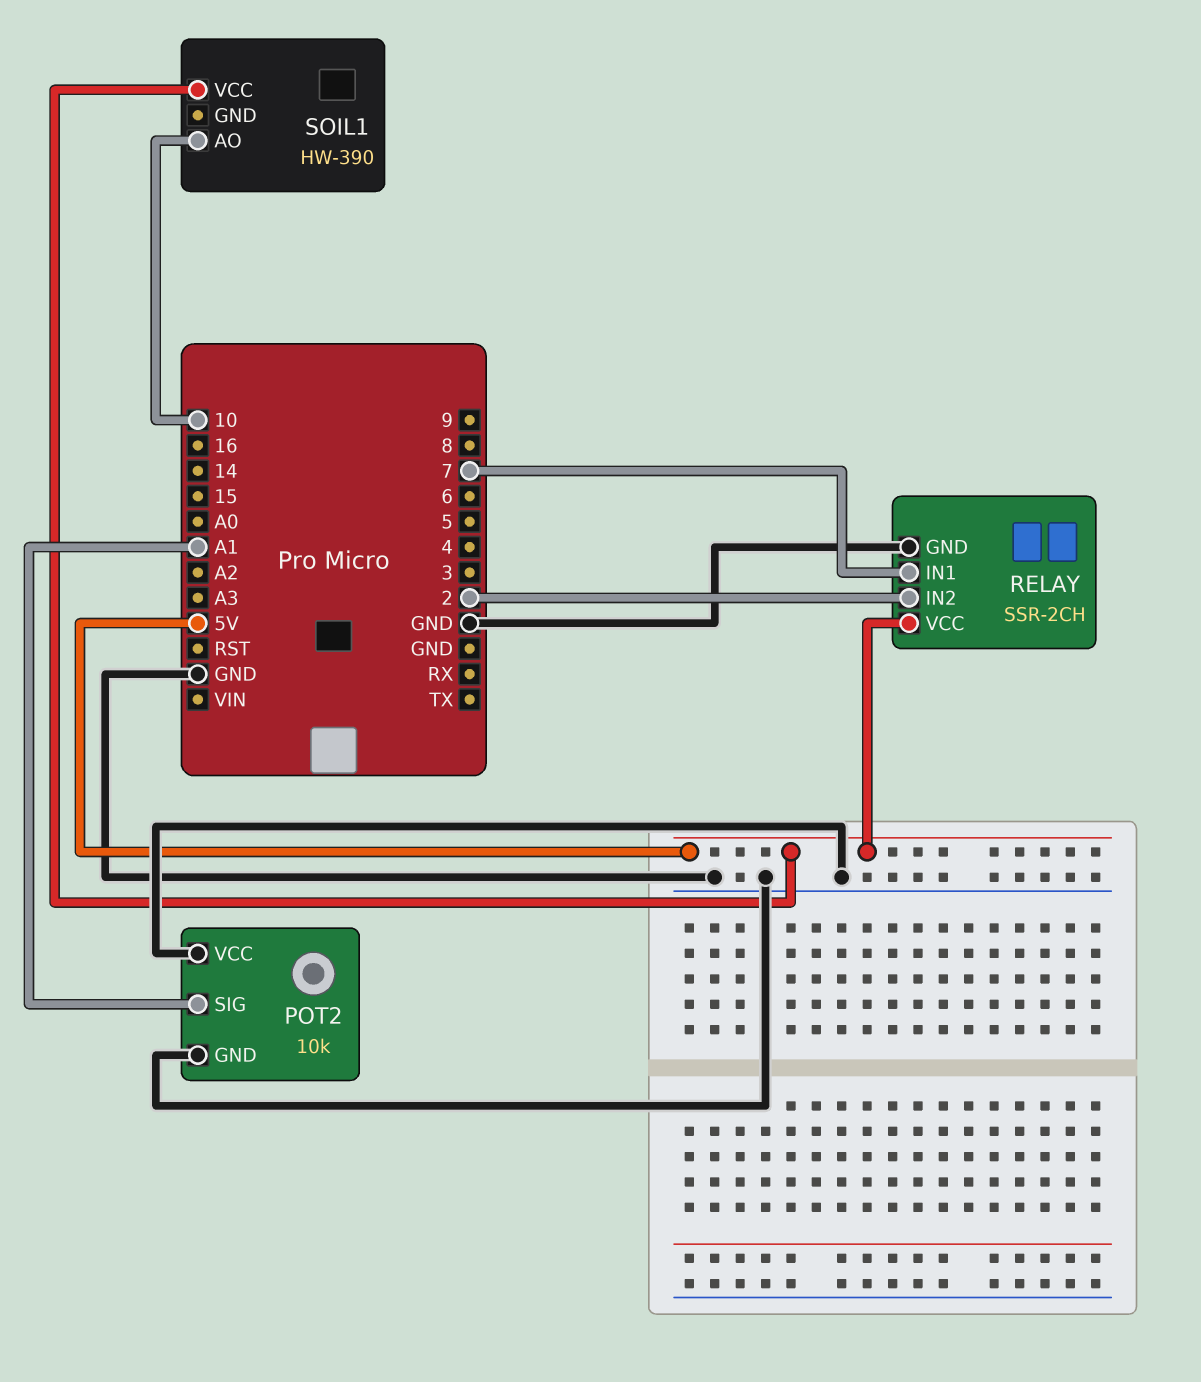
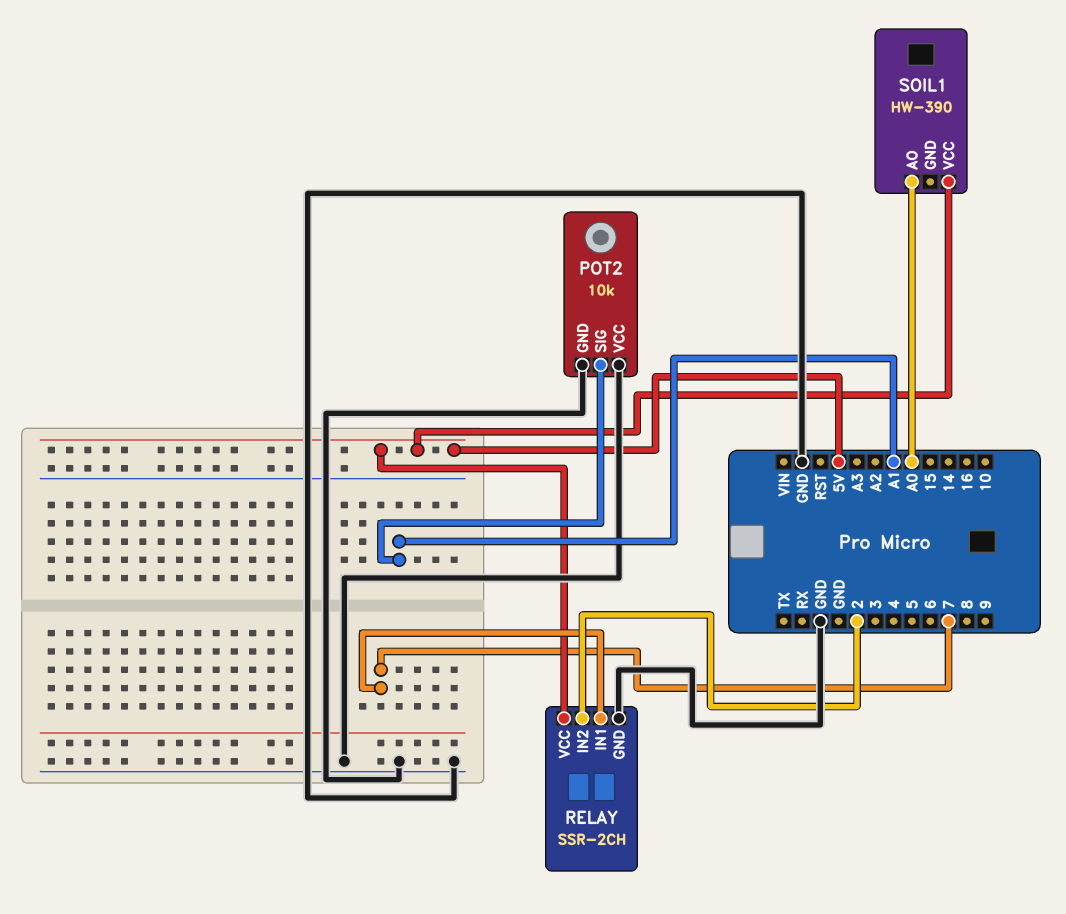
SOIL1 pin AO: 10 -> A0

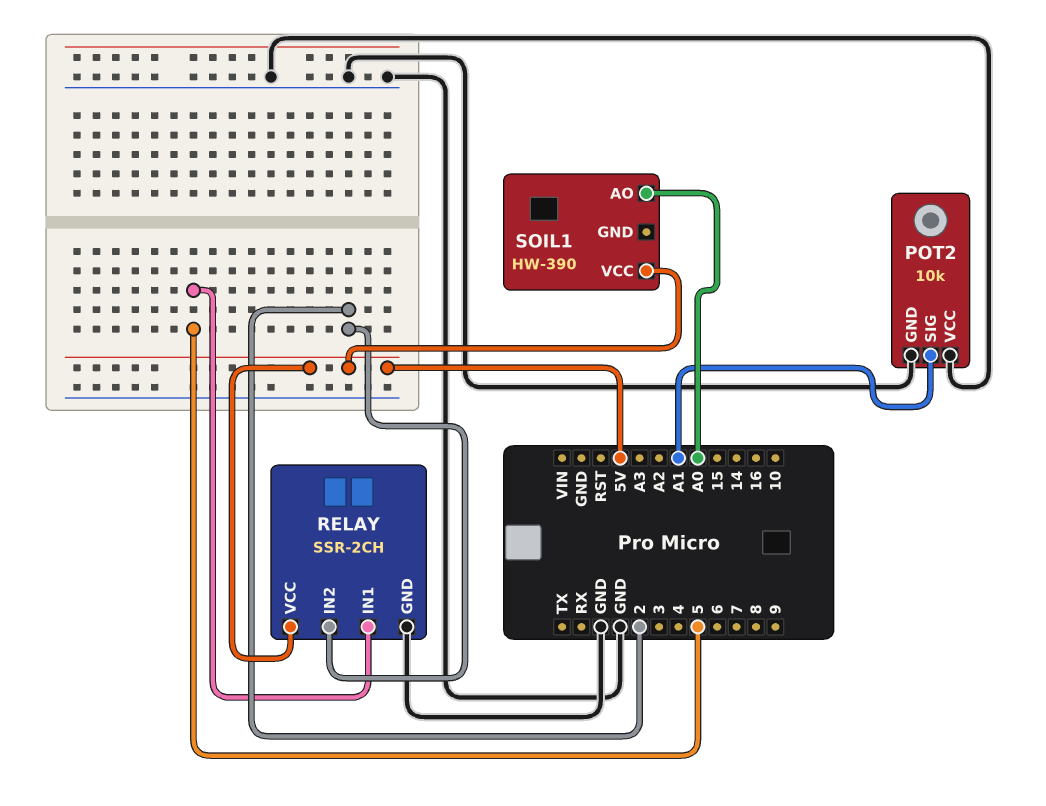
RELAY pin IN1: 7 -> 5

